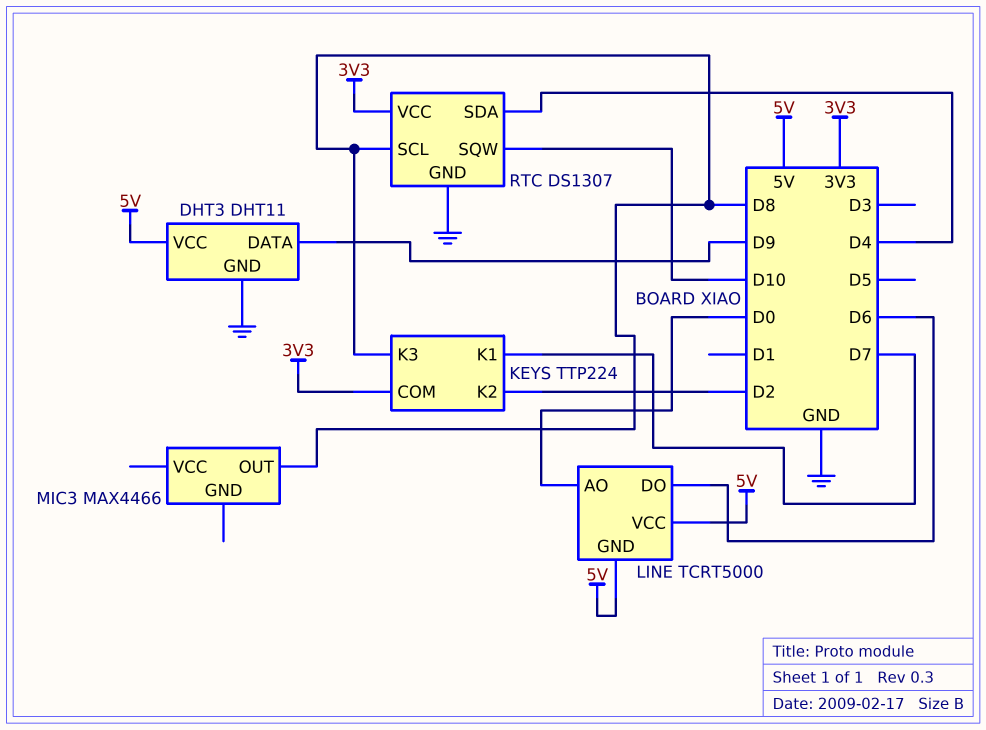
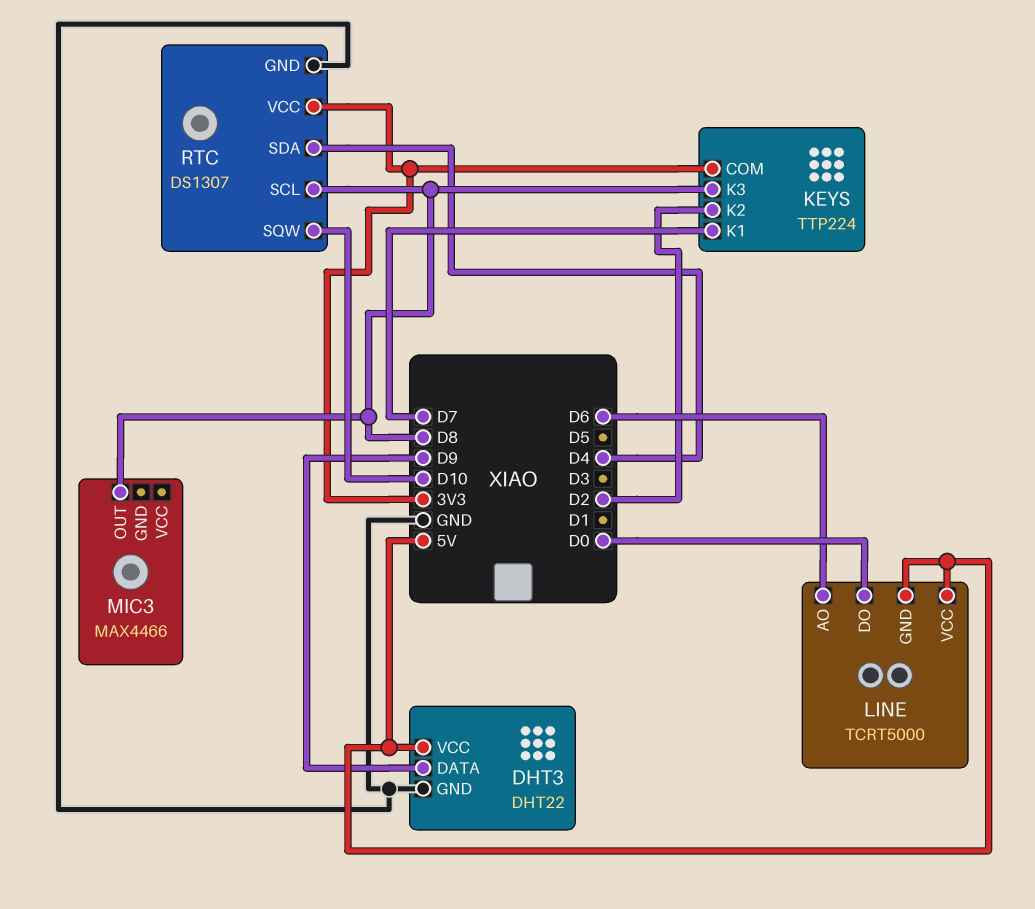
DHT3: DHT11 -> DHT22
LINE pin AO: D0 -> D6
LINE pin DO: D6 -> D0

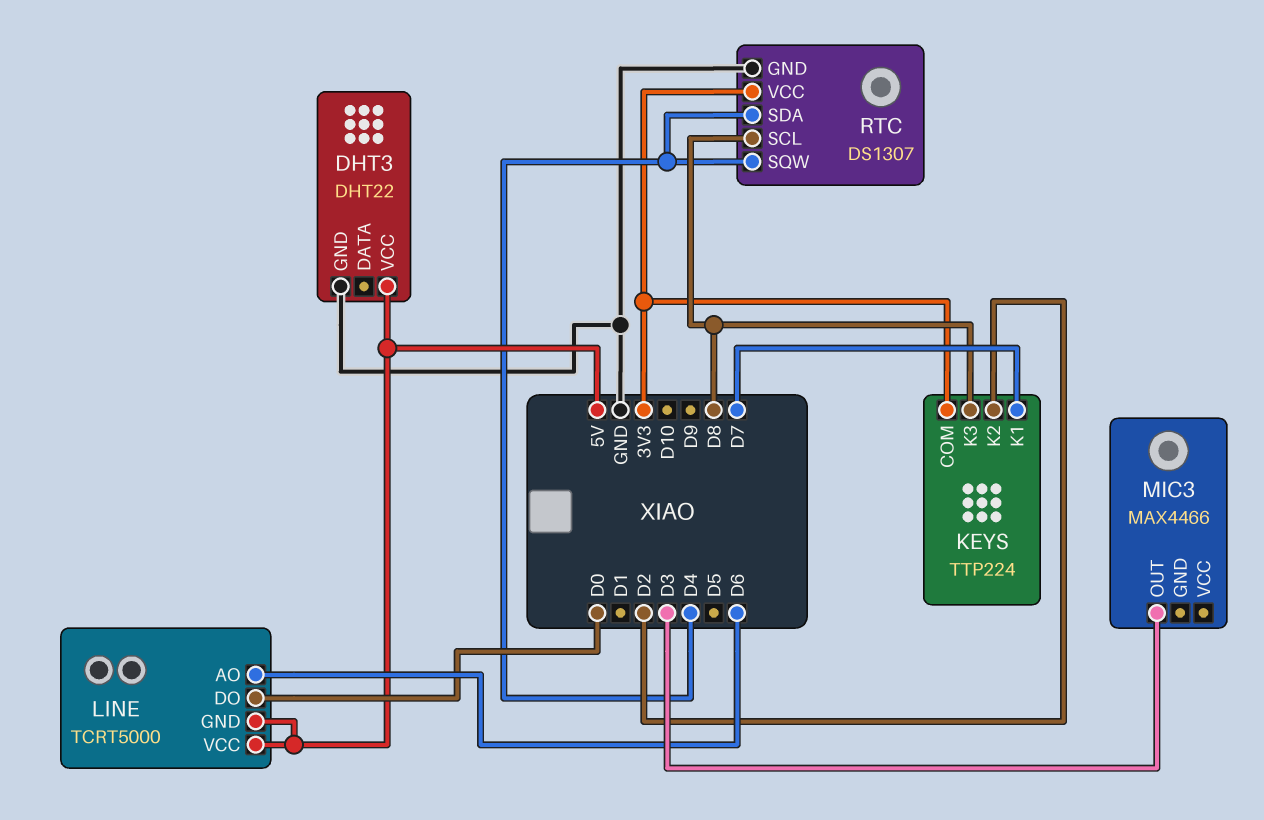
DHT3 pin DATA: D9 -> none
MIC3 pin OUT: D8 -> D3
RTC pin SQW: D10 -> D4

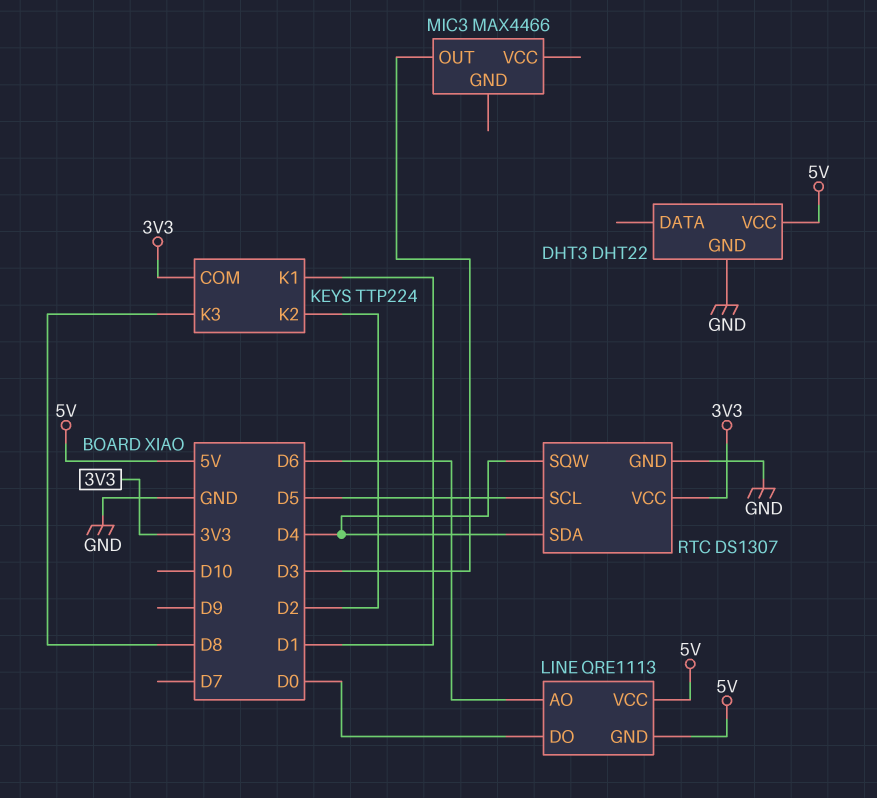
KEYS pin K1: D7 -> D1
LINE: TCRT5000 -> QRE1113
RTC pin SCL: D8 -> D5

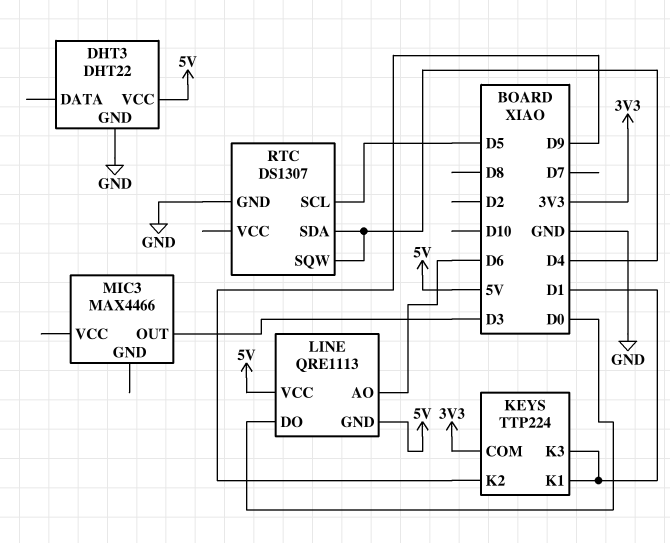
KEYS pin K2: D2 -> D9
KEYS pin K3: D8 -> D1
RTC pin VCC: 3V3 -> none

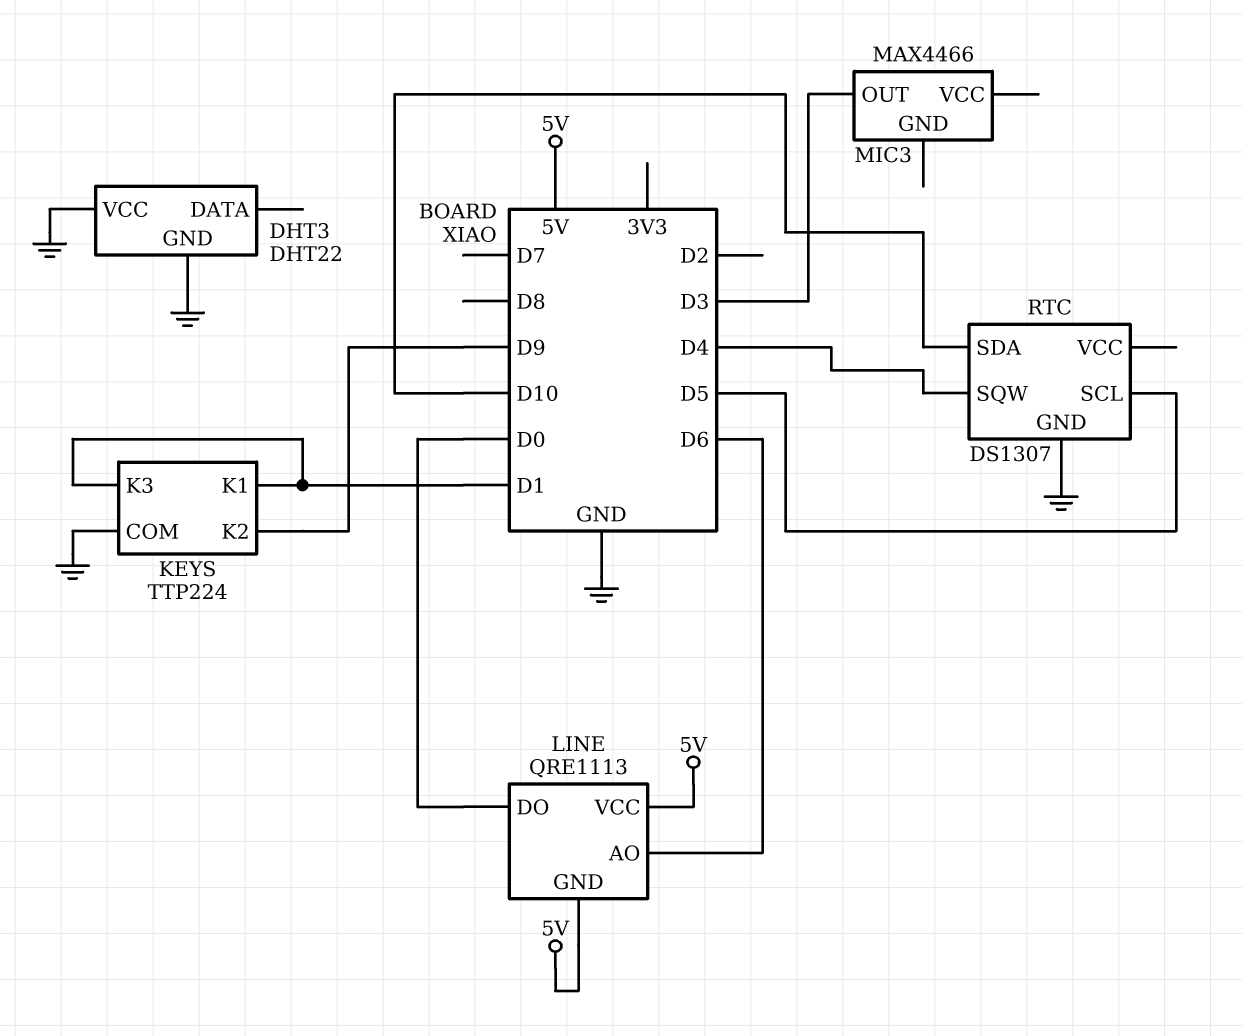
DHT3 pin VCC: 5V -> GND
KEYS pin COM: 3V3 -> GND
RTC pin SDA: D4 -> D10

